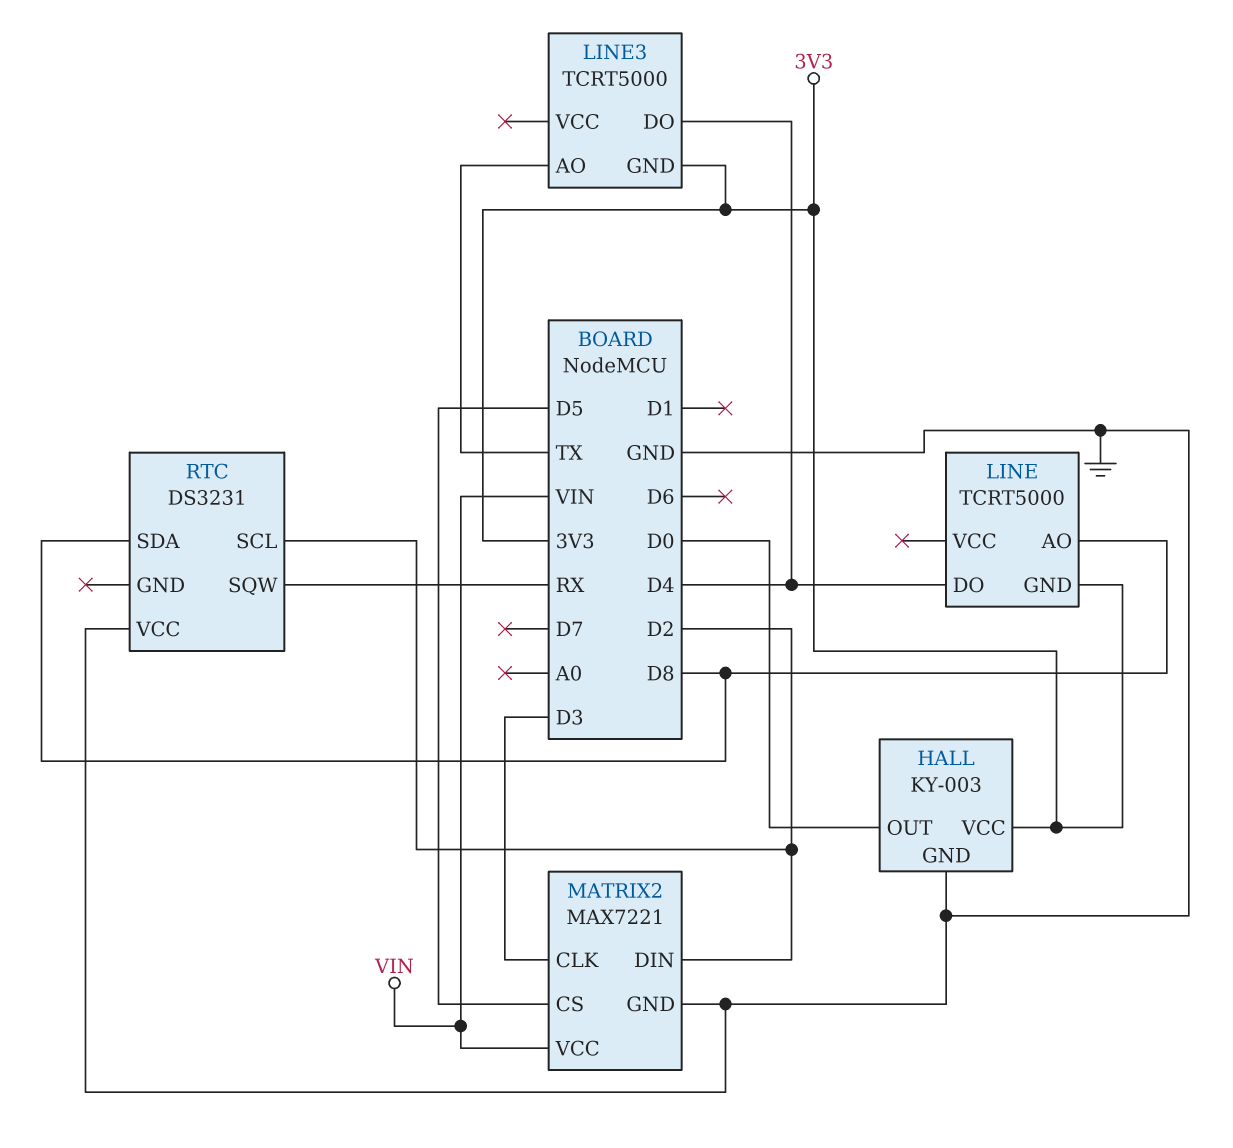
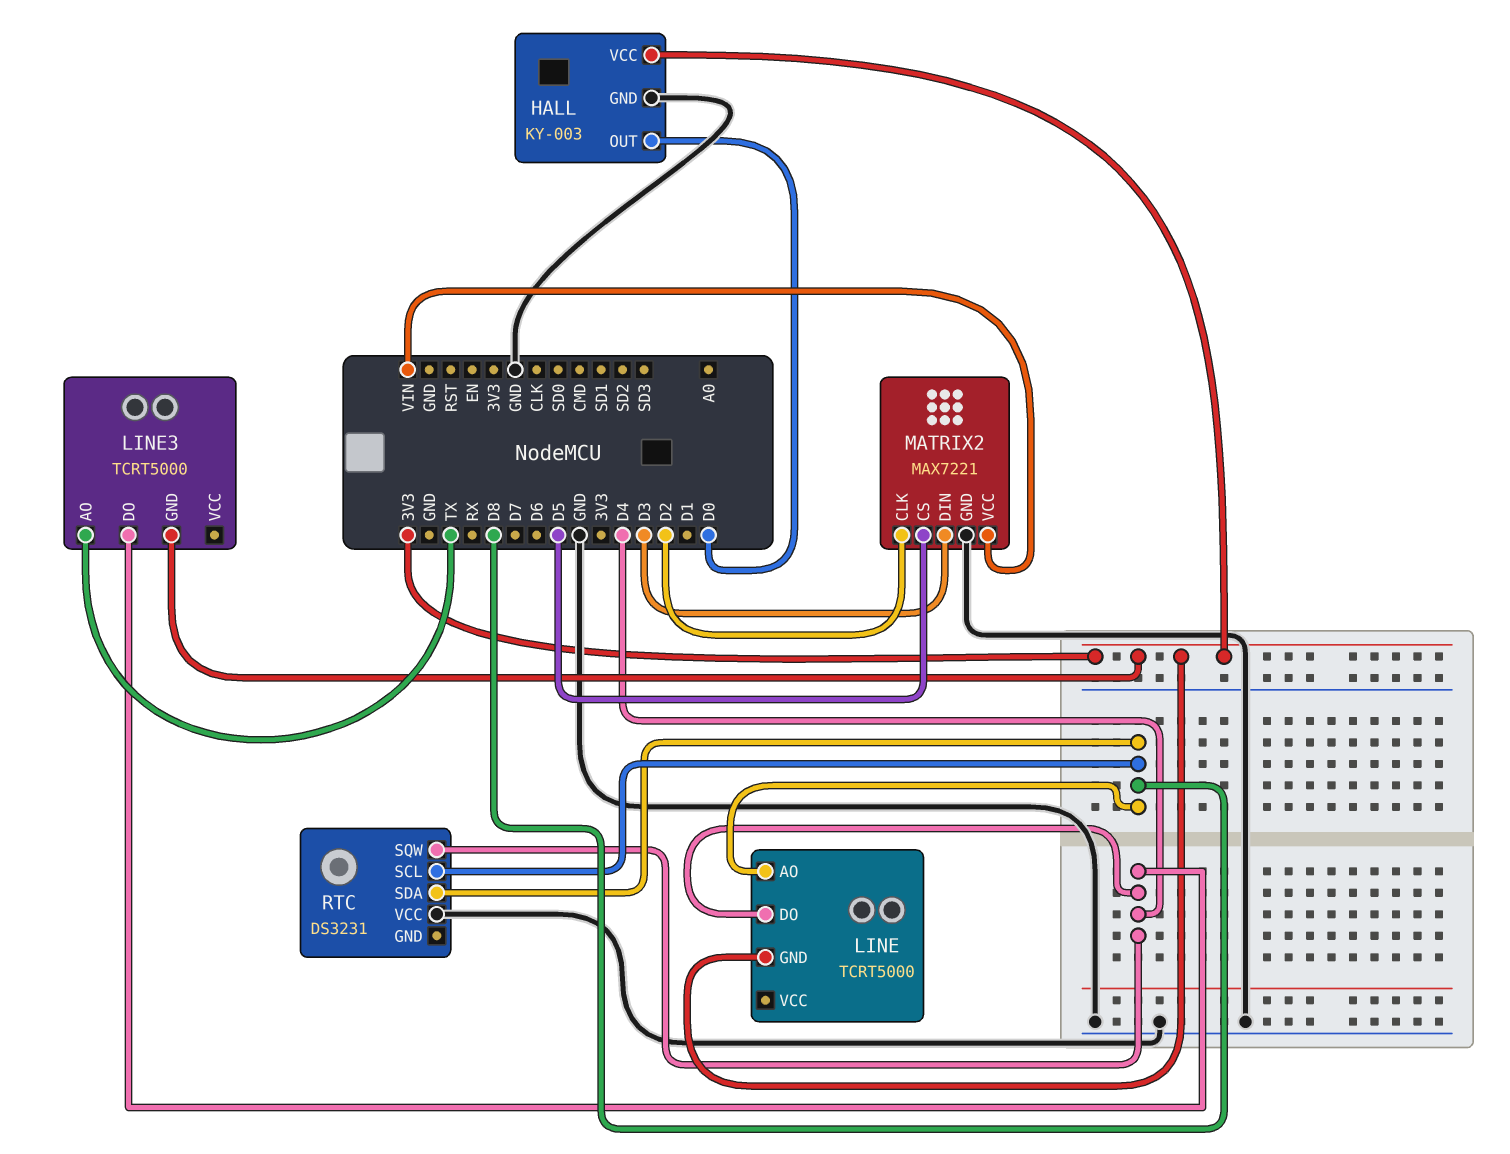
MATRIX2 pin CLK: D3 -> D2
MATRIX2 pin DIN: D2 -> D3
RTC pin SCL: D2 -> D8
RTC pin SQW: RX -> D4

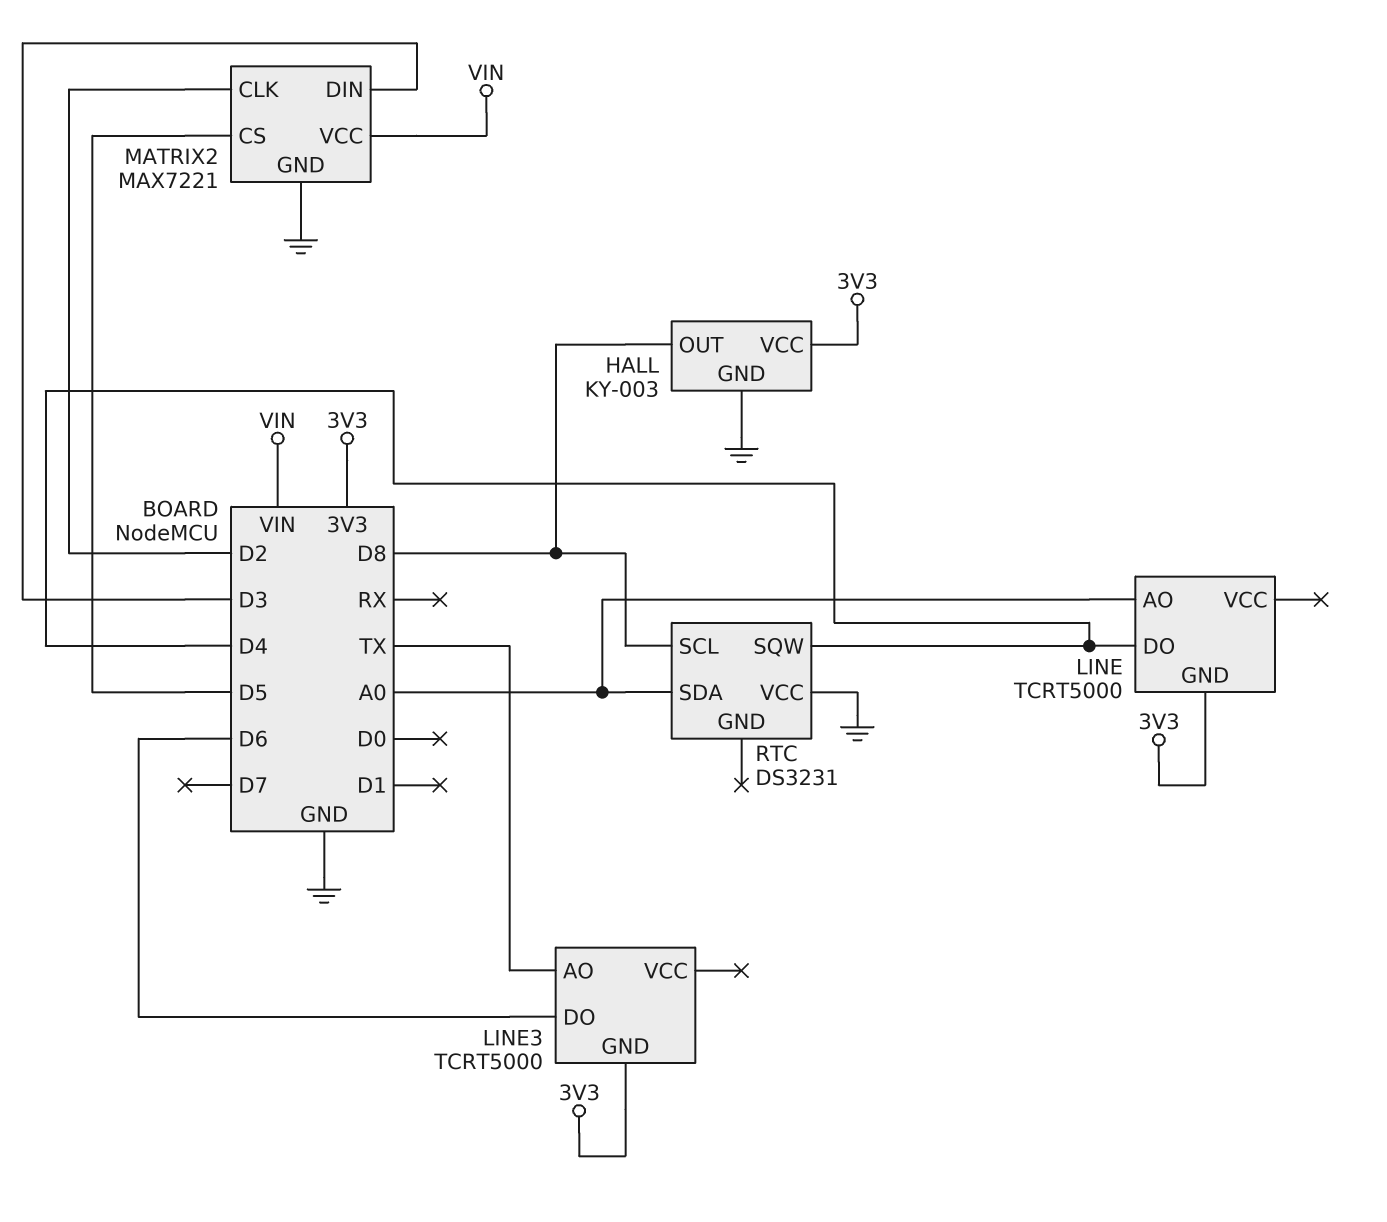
HALL pin OUT: D0 -> D8
LINE pin AO: D8 -> A0
LINE3 pin DO: D4 -> D6
RTC pin SDA: D8 -> A0

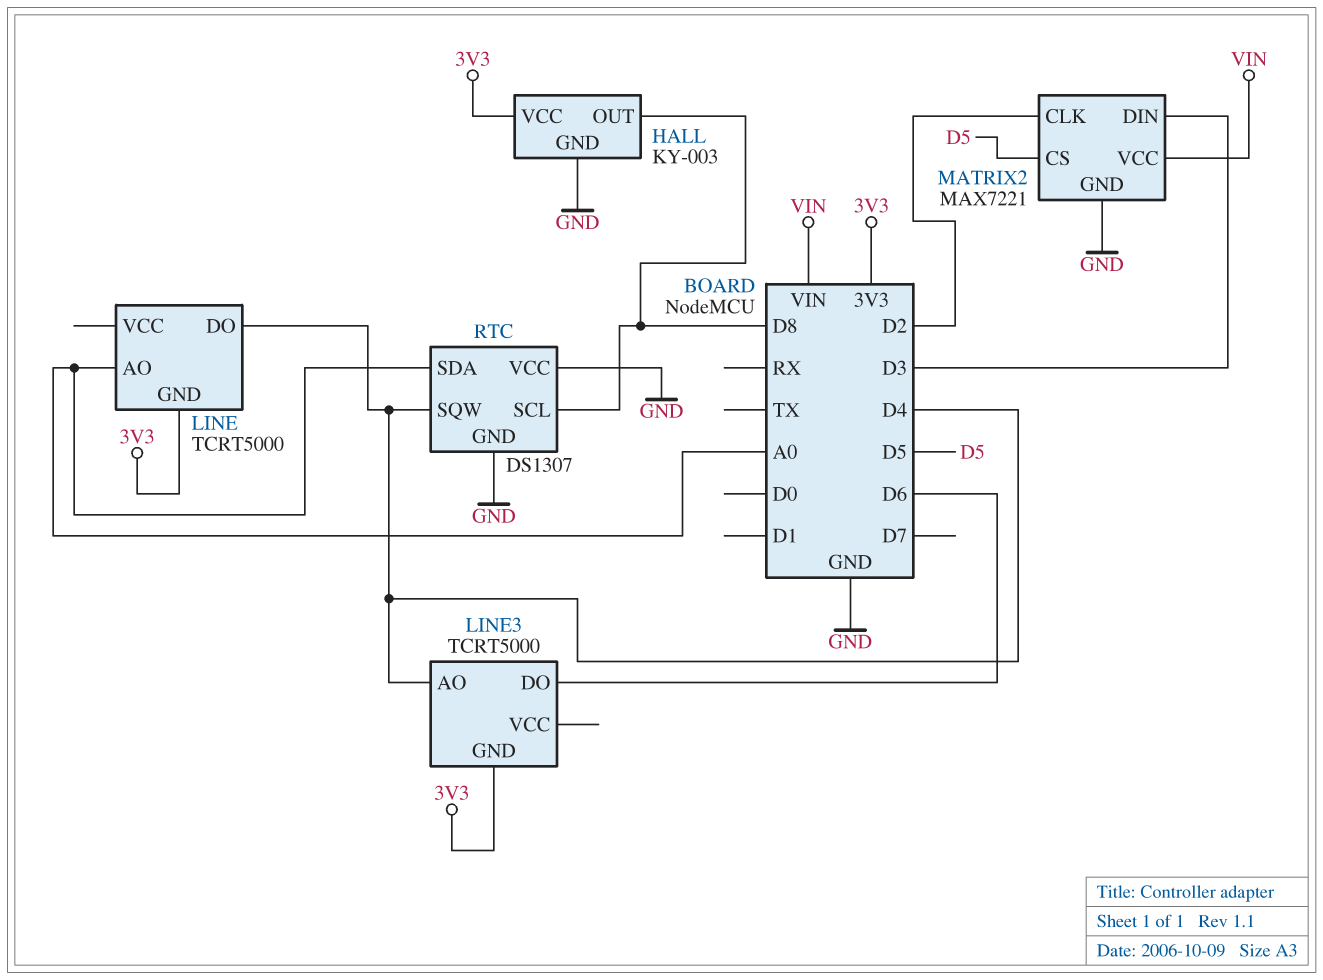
LINE3 pin AO: TX -> D4
RTC: DS3231 -> DS1307
RTC pin GND: none -> GND

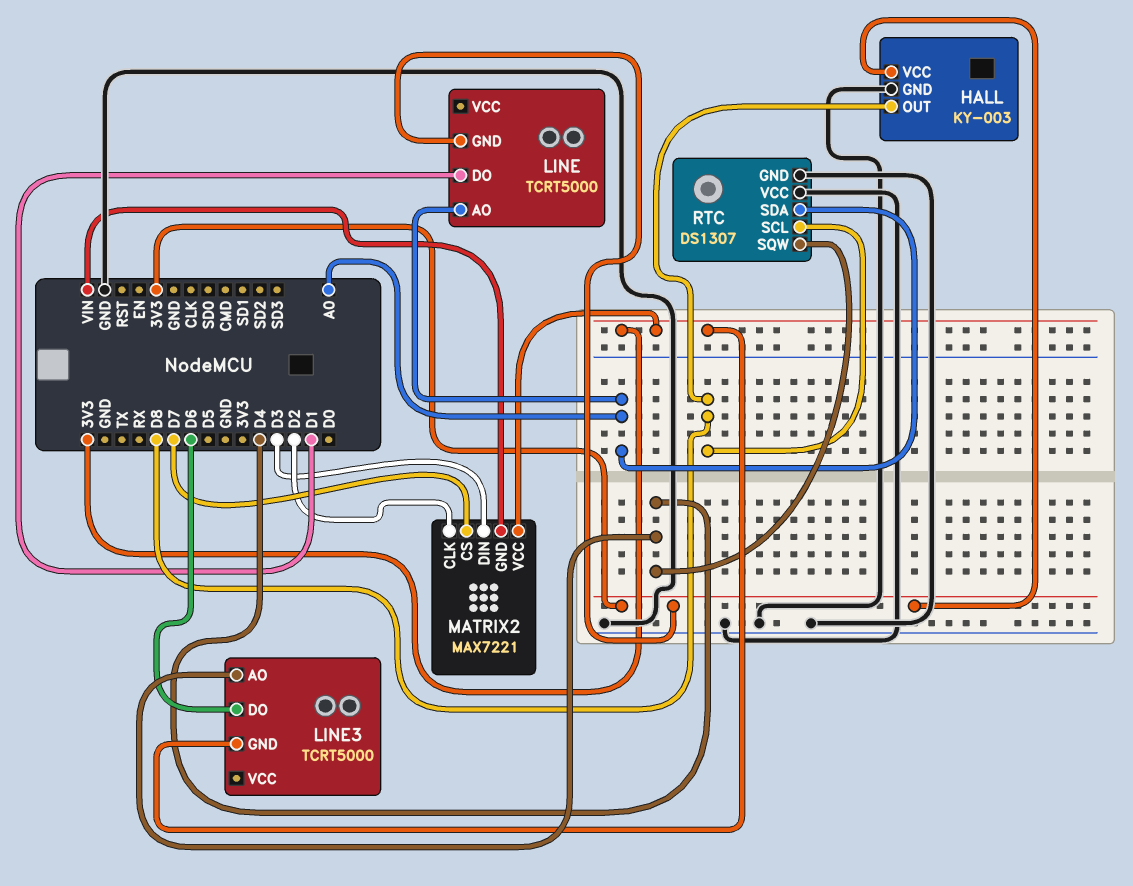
LINE pin DO: D4 -> D1
MATRIX2 pin CS: D5 -> D7
MATRIX2 pin GND: GND -> VIN
MATRIX2 pin VCC: VIN -> 3V3

